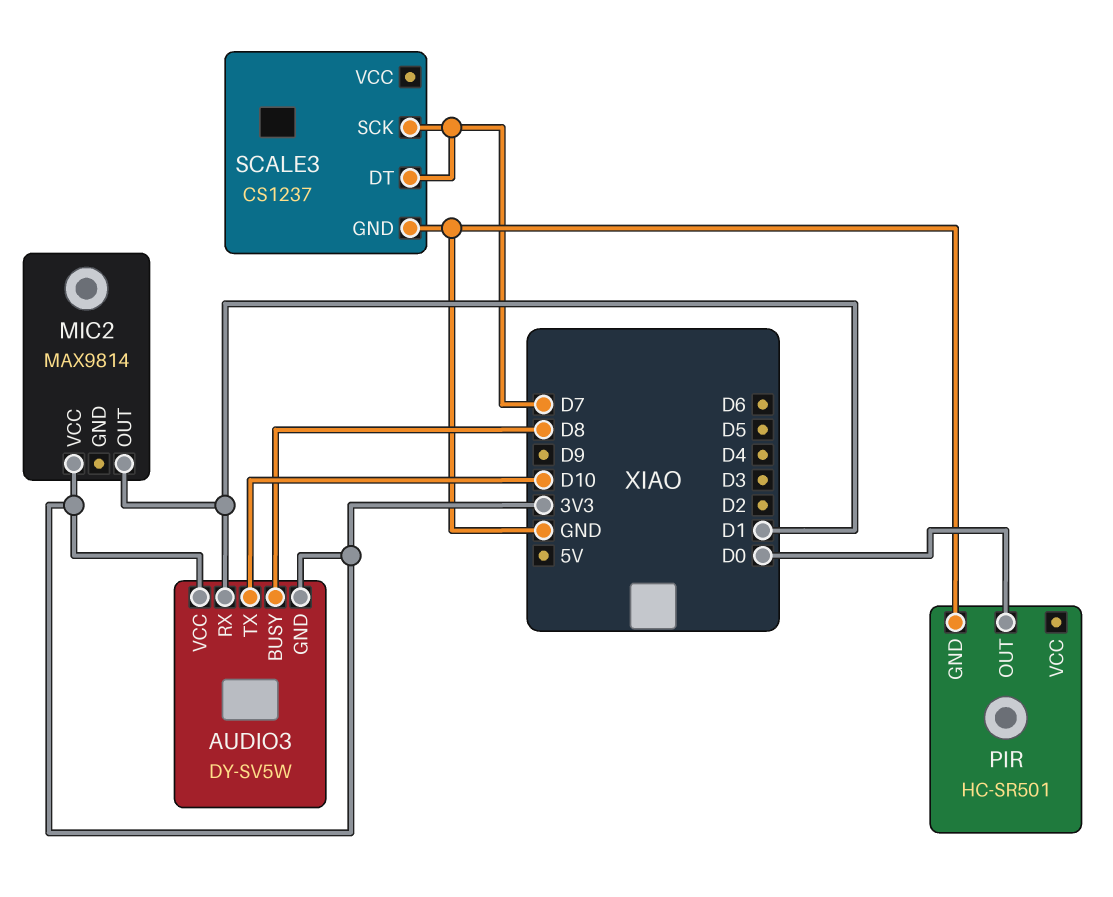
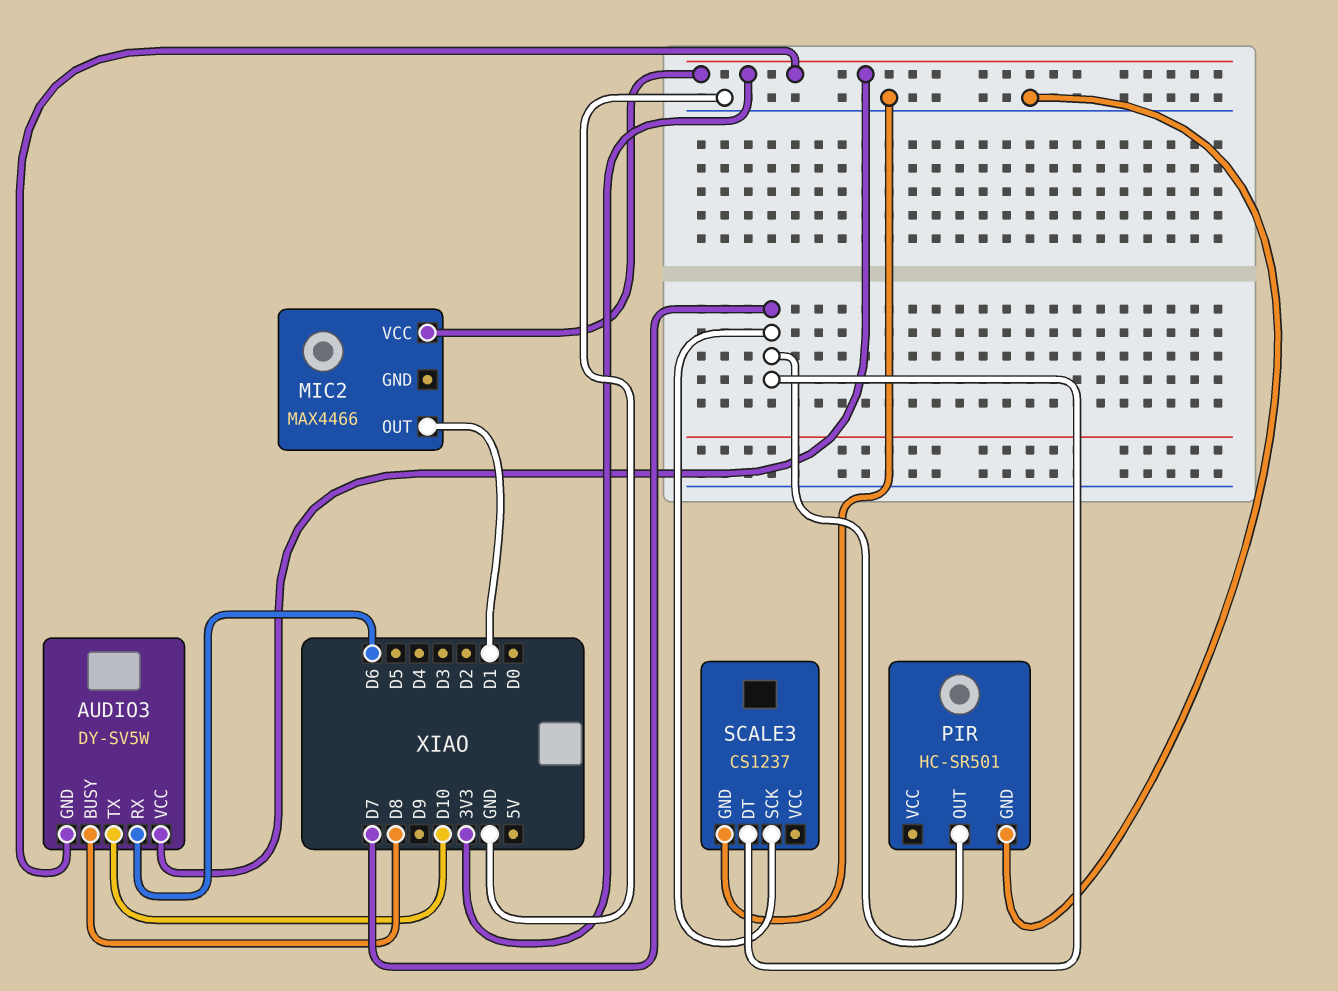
AUDIO3 pin RX: D1 -> D6
MIC2: MAX9814 -> MAX4466
PIR pin OUT: D0 -> D7

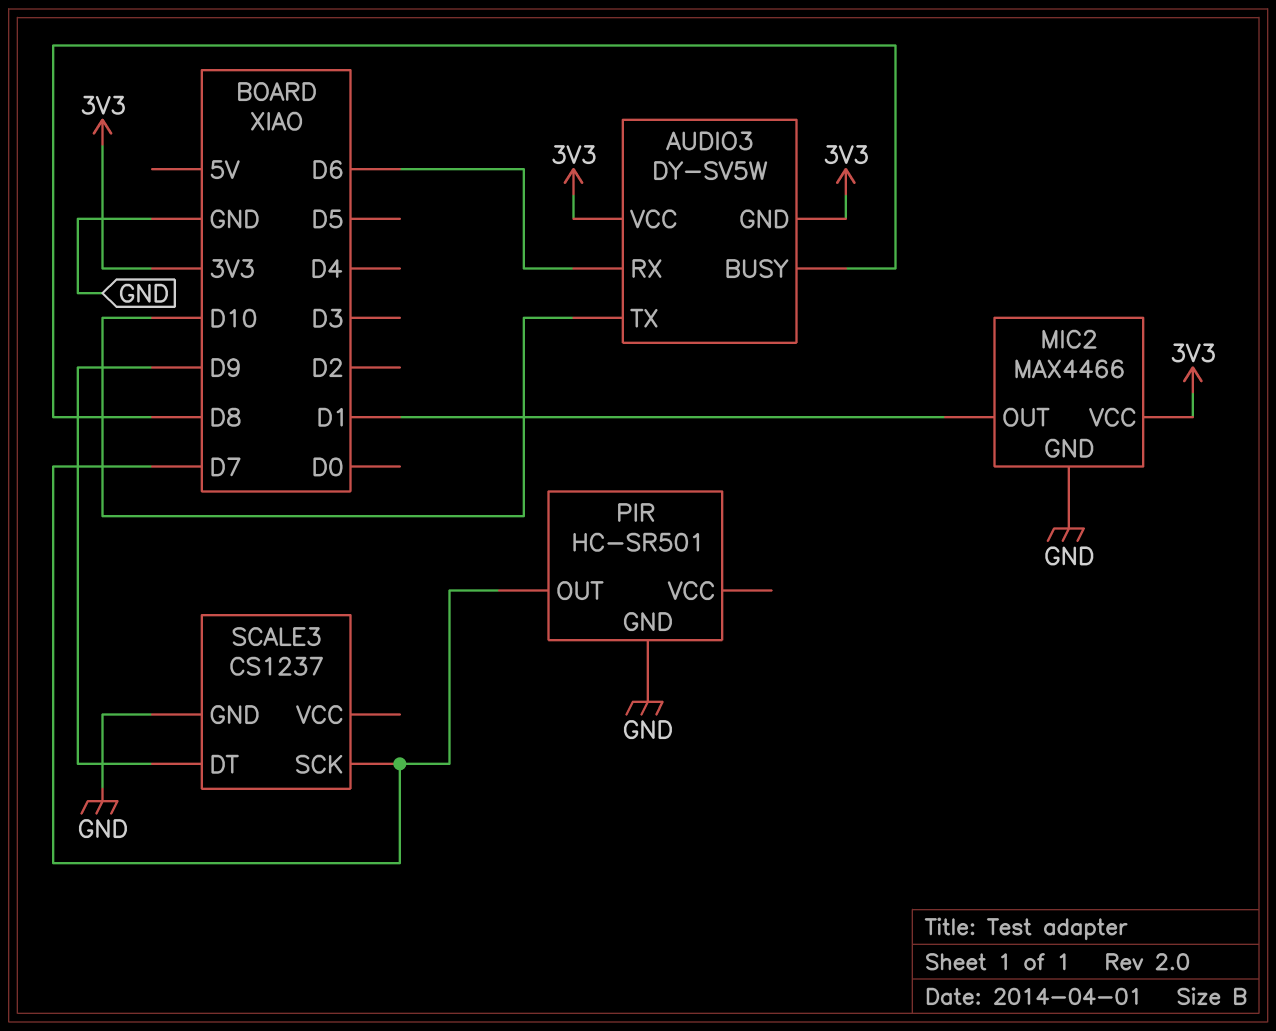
MIC2 pin GND: none -> GND
SCALE3 pin DT: D7 -> D9

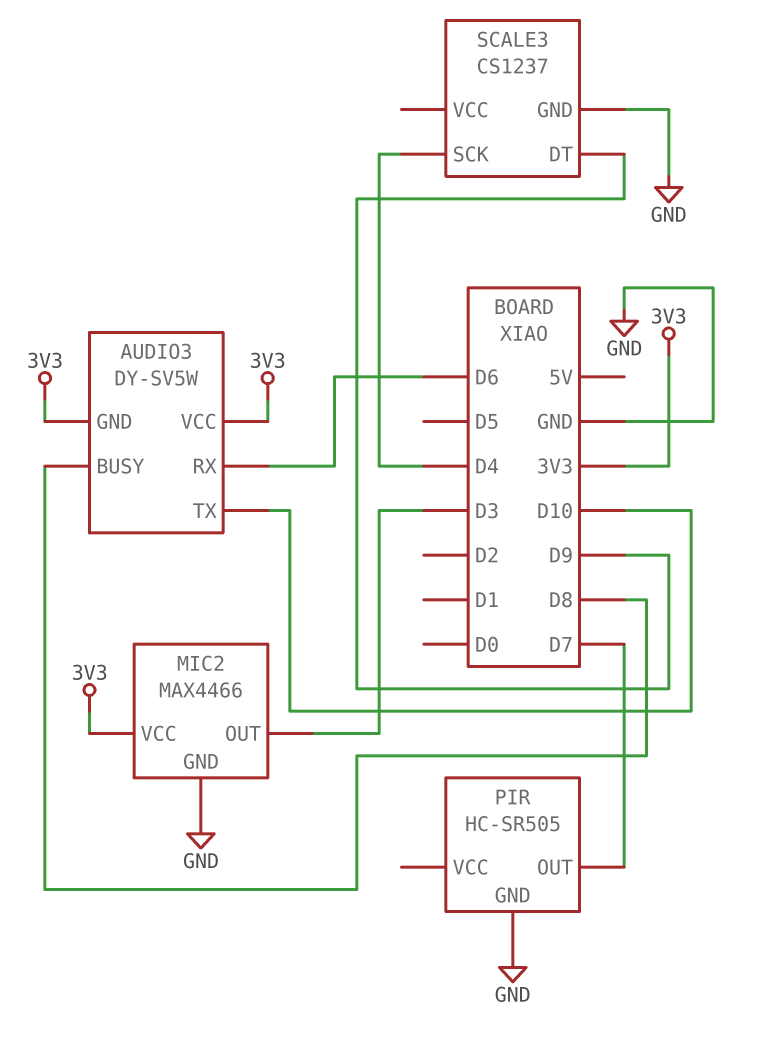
MIC2 pin OUT: D1 -> D3
PIR: HC-SR501 -> HC-SR505
SCALE3 pin SCK: D7 -> D4

